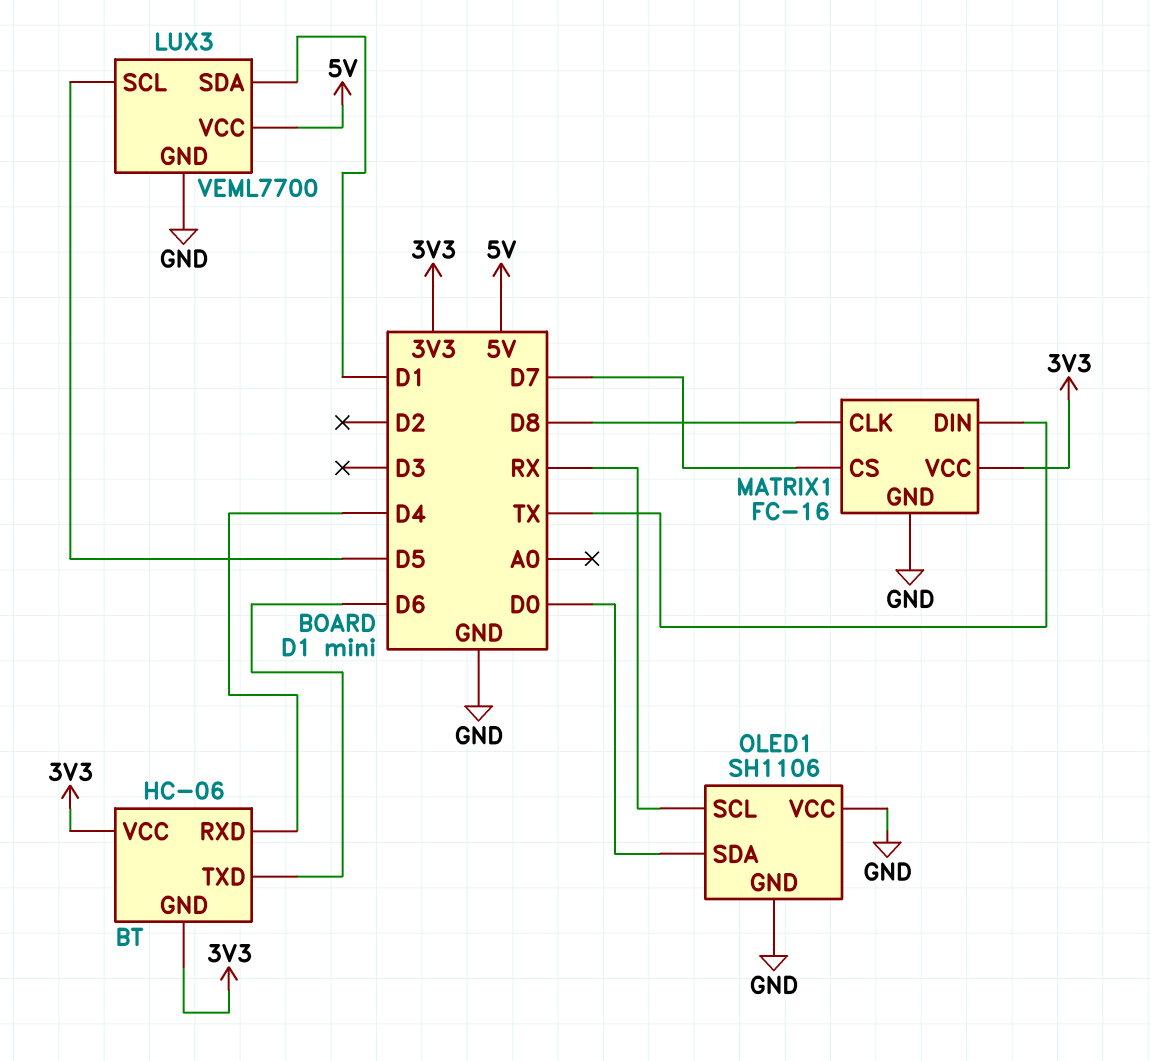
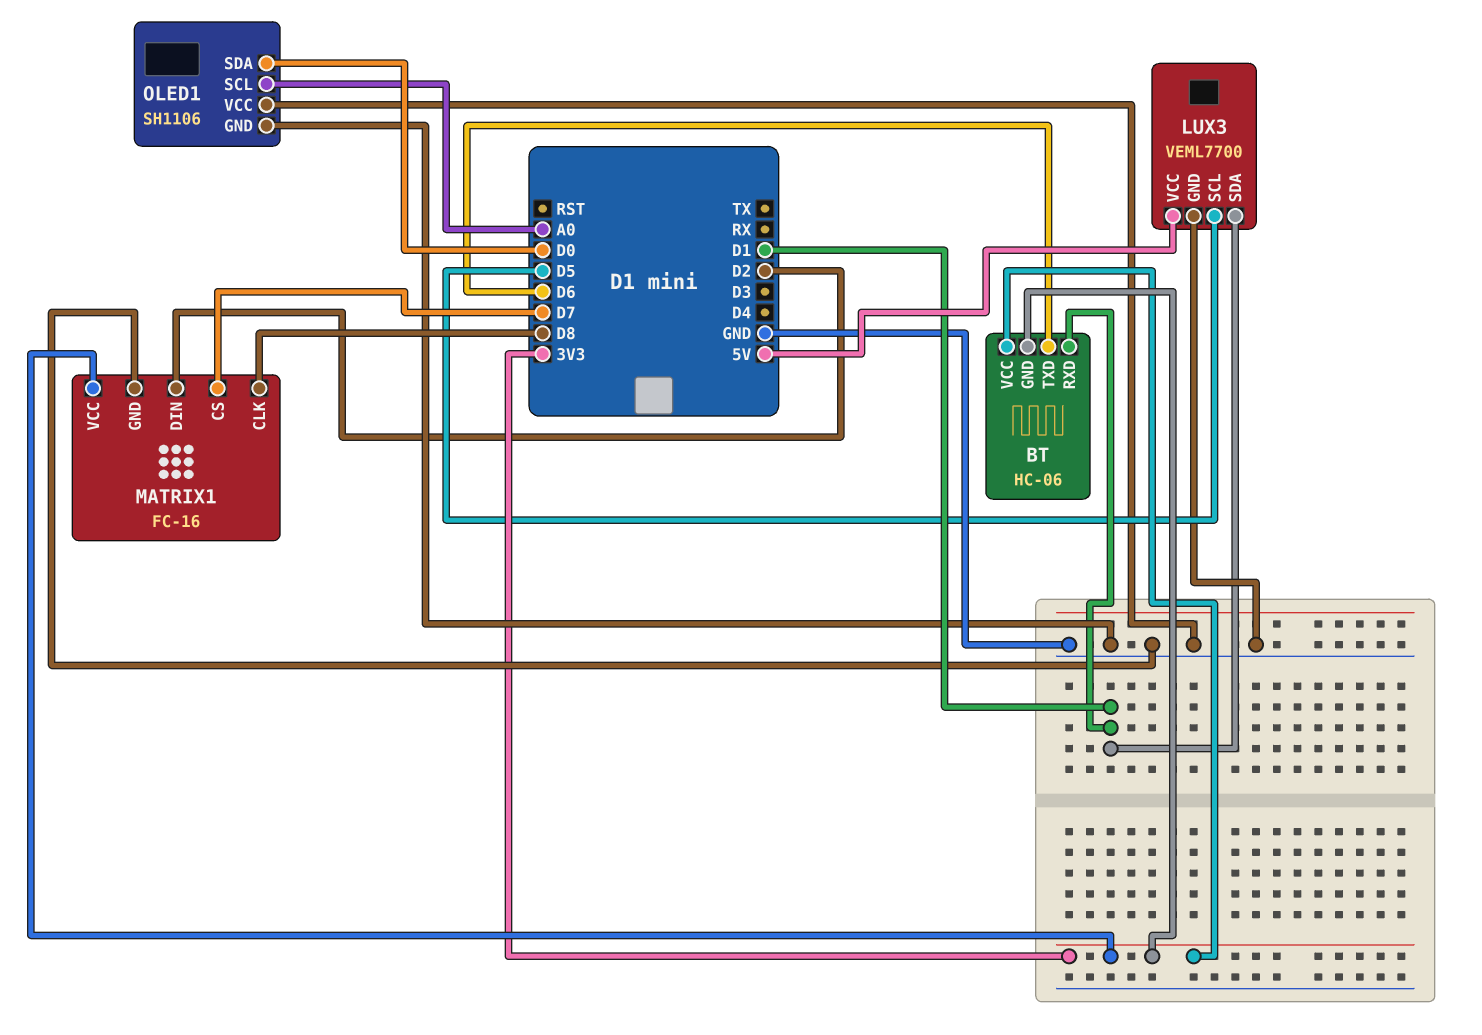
BT pin RXD: D4 -> D1
MATRIX1 pin DIN: TX -> D2
OLED1 pin SCL: RX -> A0

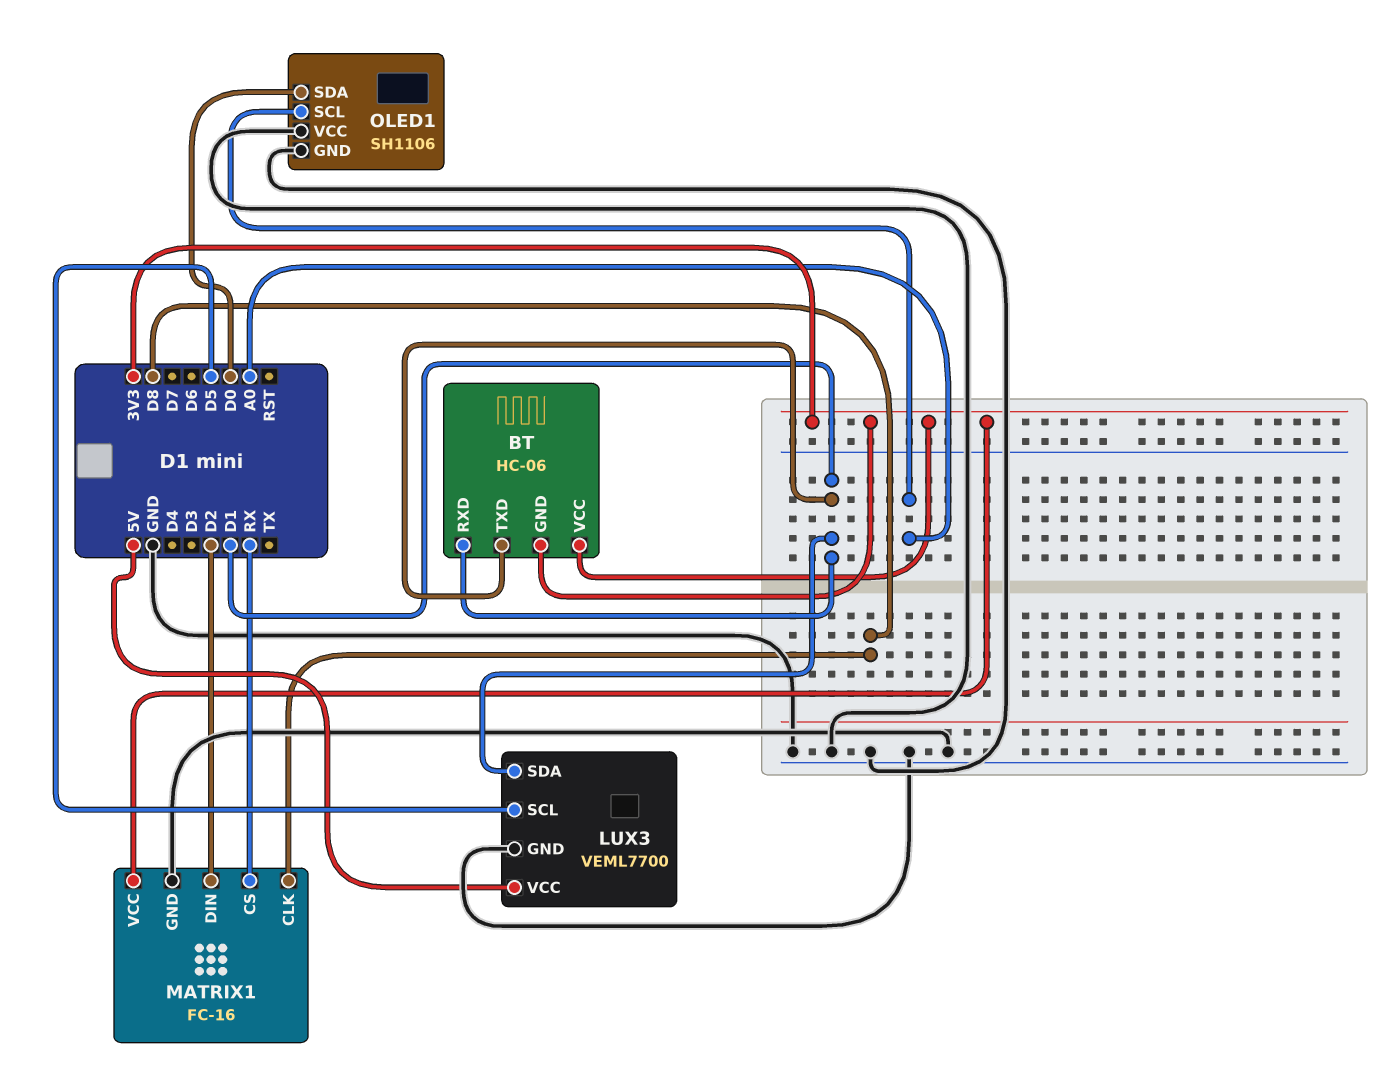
BT pin TXD: D6 -> D1
MATRIX1 pin CS: D7 -> RX

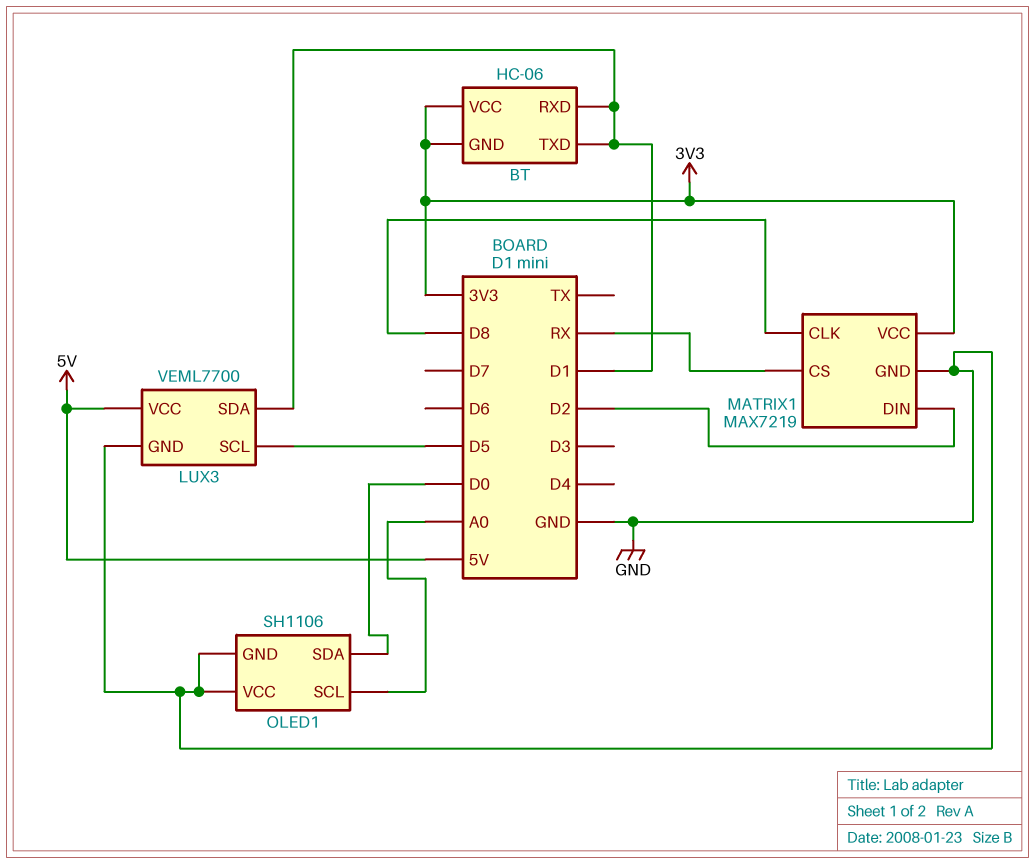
MATRIX1: FC-16 -> MAX7219

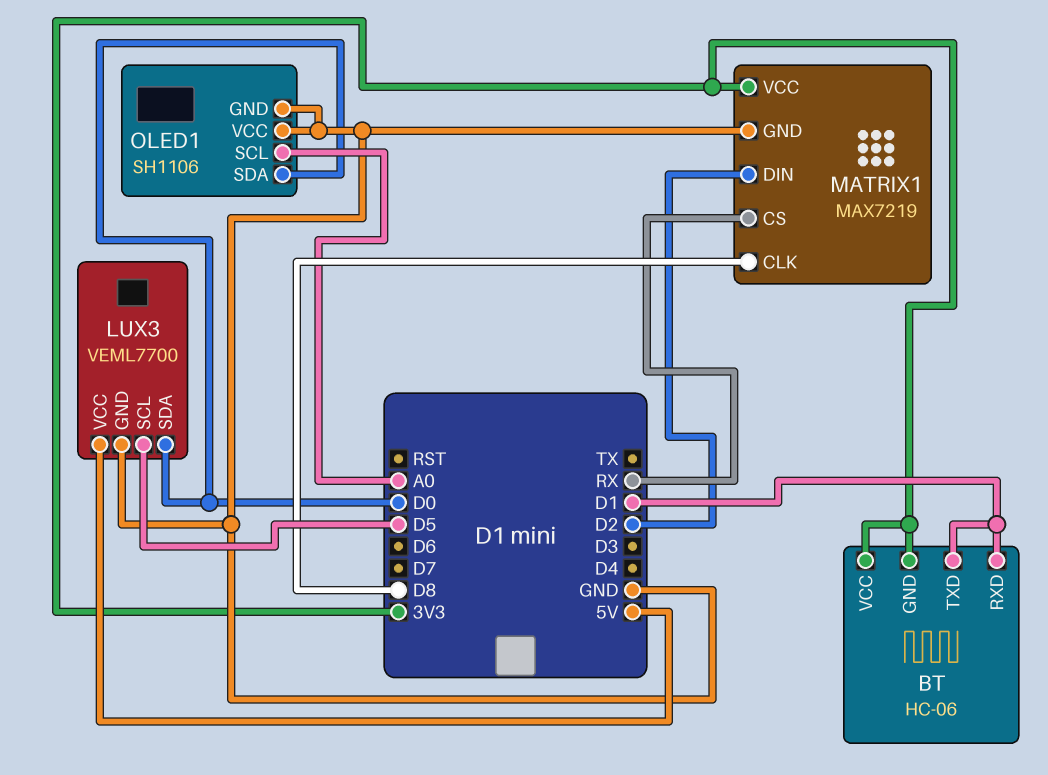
LUX3 pin SDA: D1 -> D0

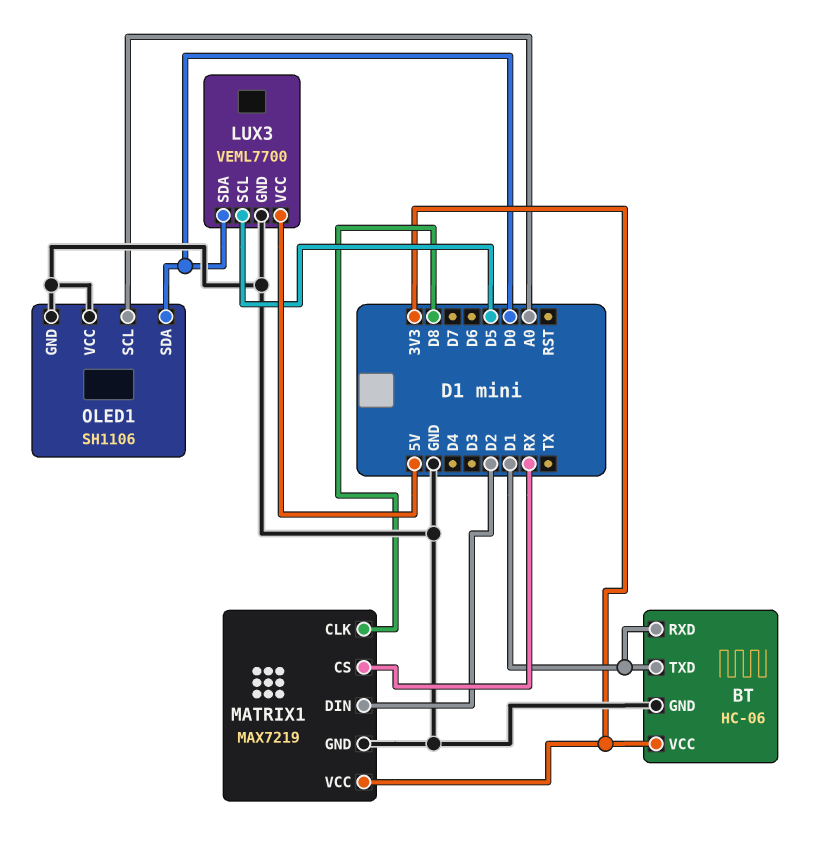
BT pin GND: 3V3 -> GND

